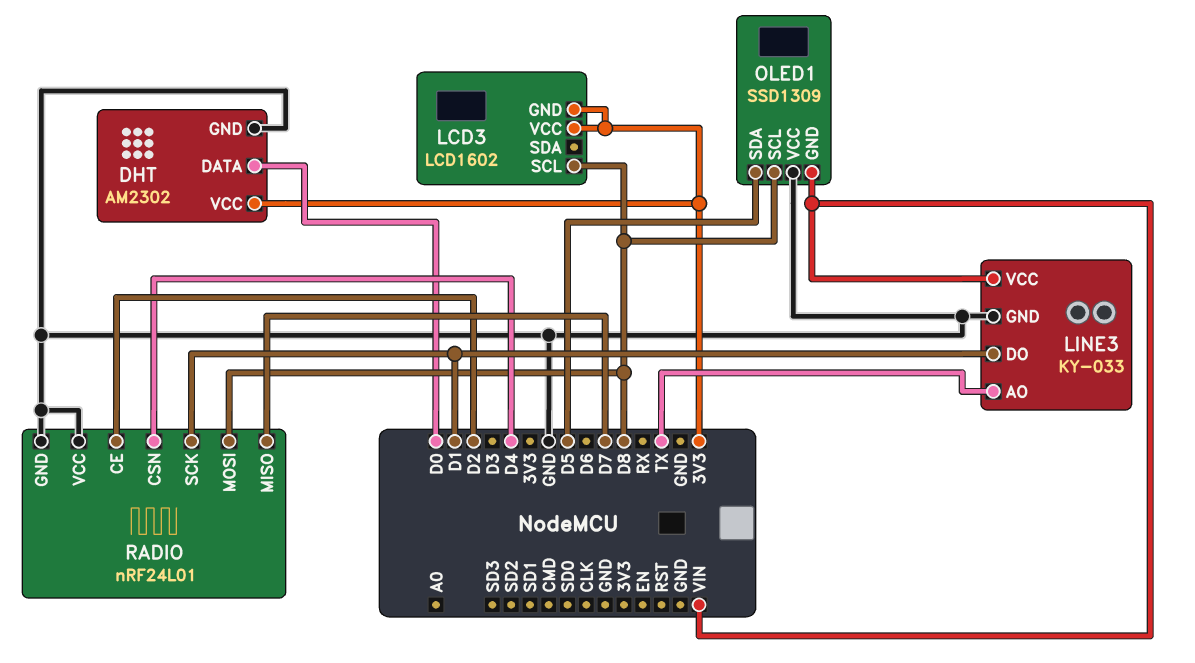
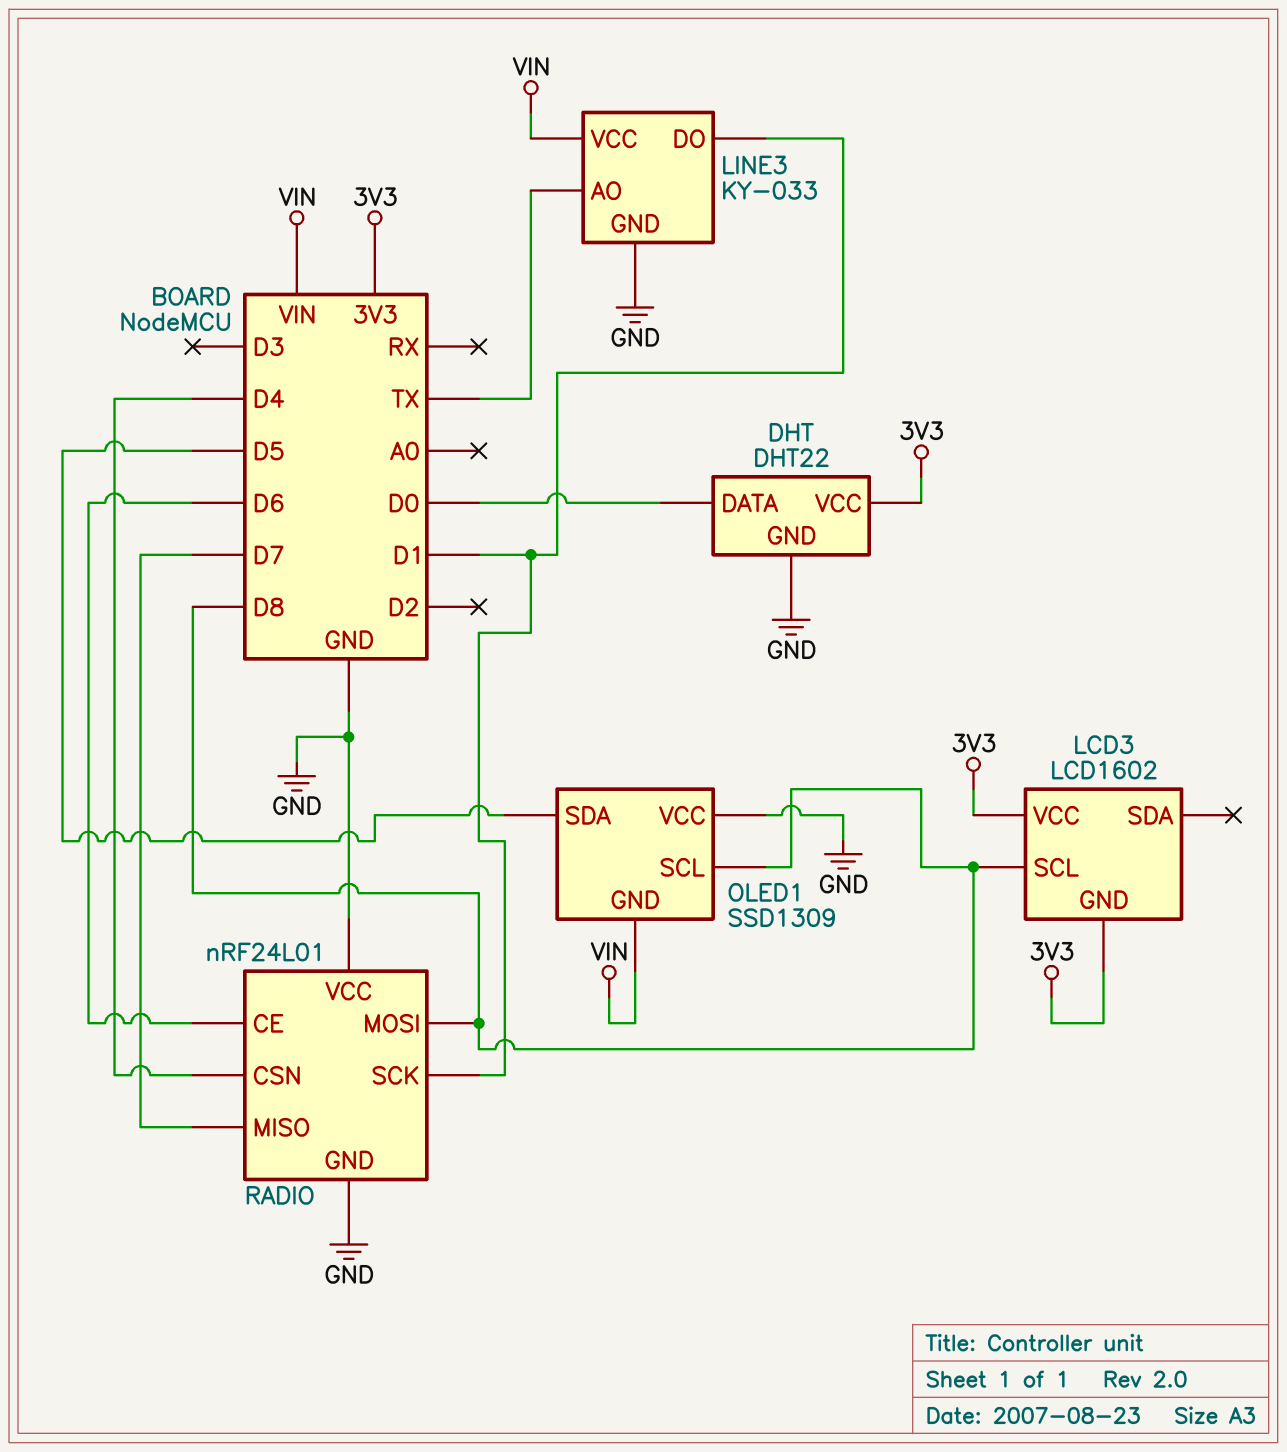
DHT: AM2302 -> DHT22
RADIO pin CE: D2 -> D6

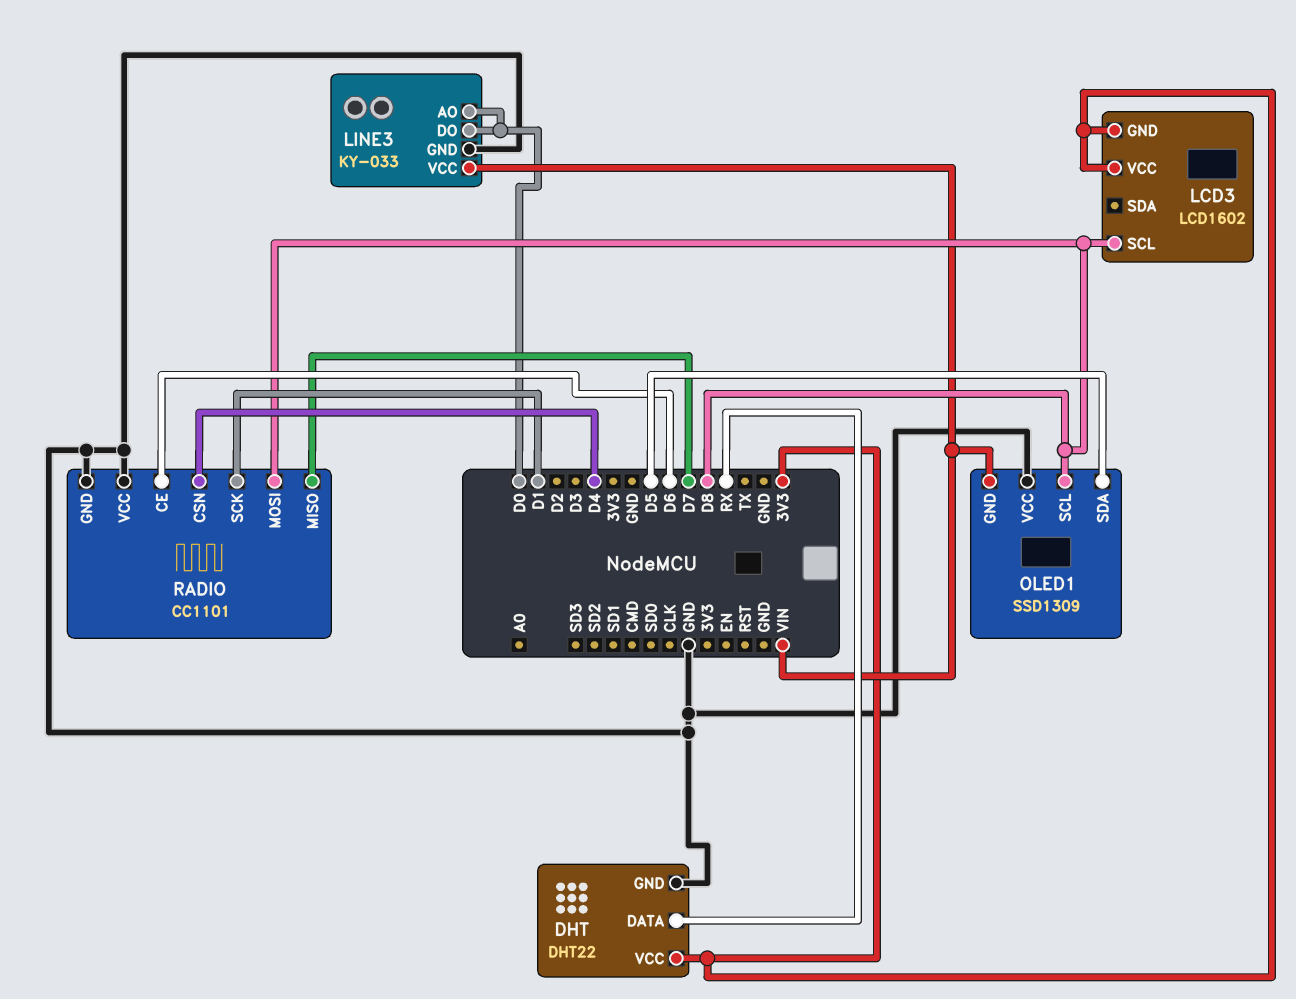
DHT pin DATA: D0 -> RX
LINE3 pin AO: TX -> D0
LINE3 pin DO: D1 -> D0
RADIO: nRF24L01 -> CC1101

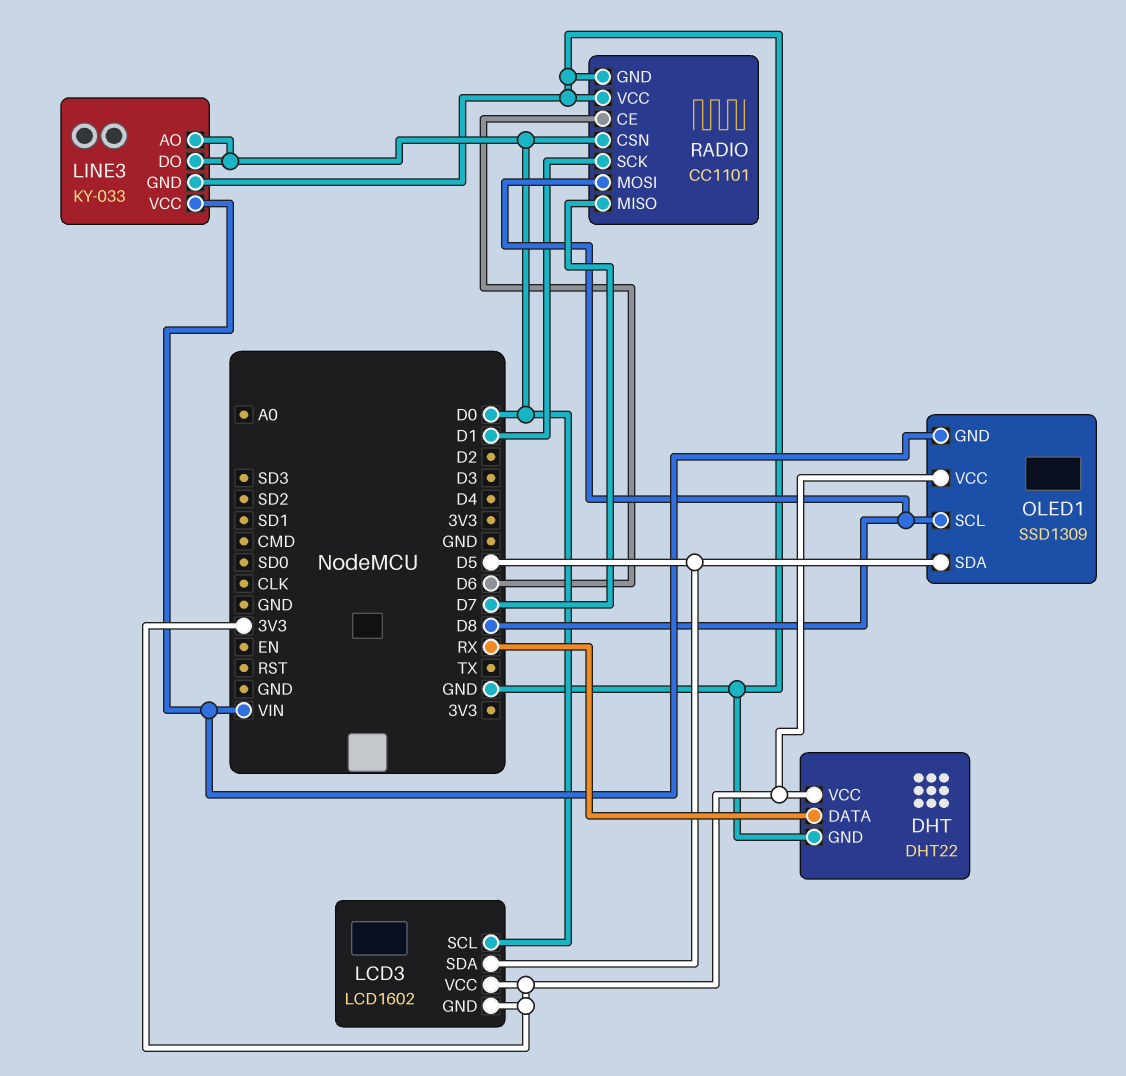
LCD3 pin SCL: D8 -> D0
LCD3 pin SDA: none -> D5
OLED1 pin VCC: GND -> 3V3
RADIO pin CSN: D4 -> D0

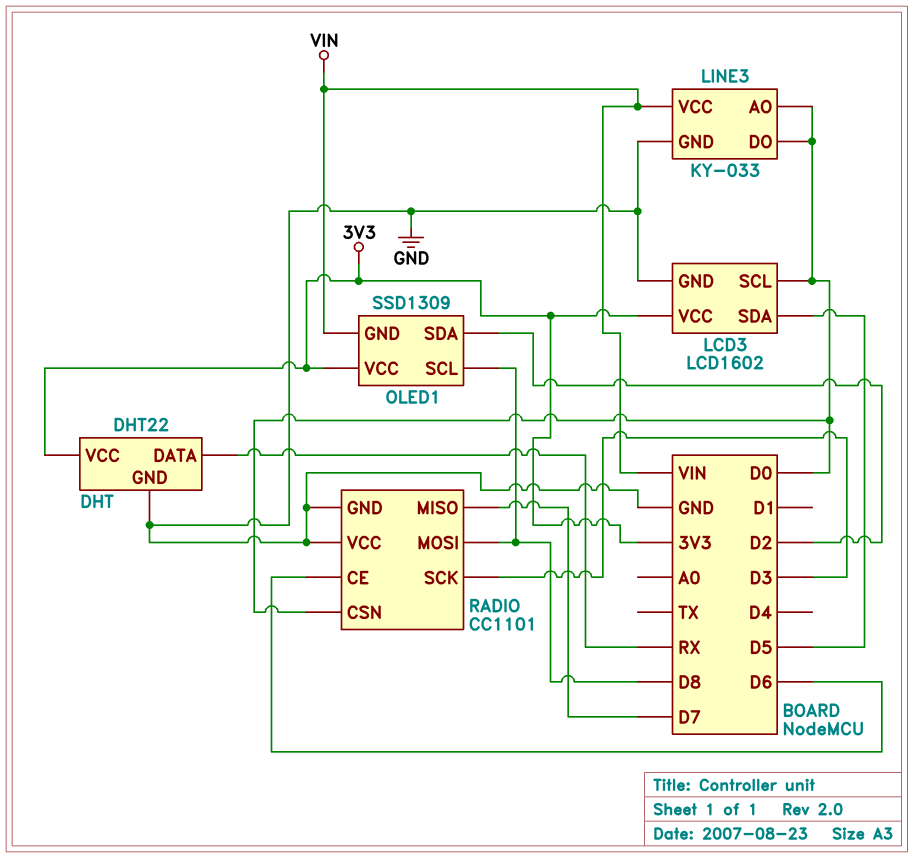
LCD3 pin GND: 3V3 -> GND
OLED1 pin SDA: D5 -> D2
RADIO pin SCK: D1 -> D3

